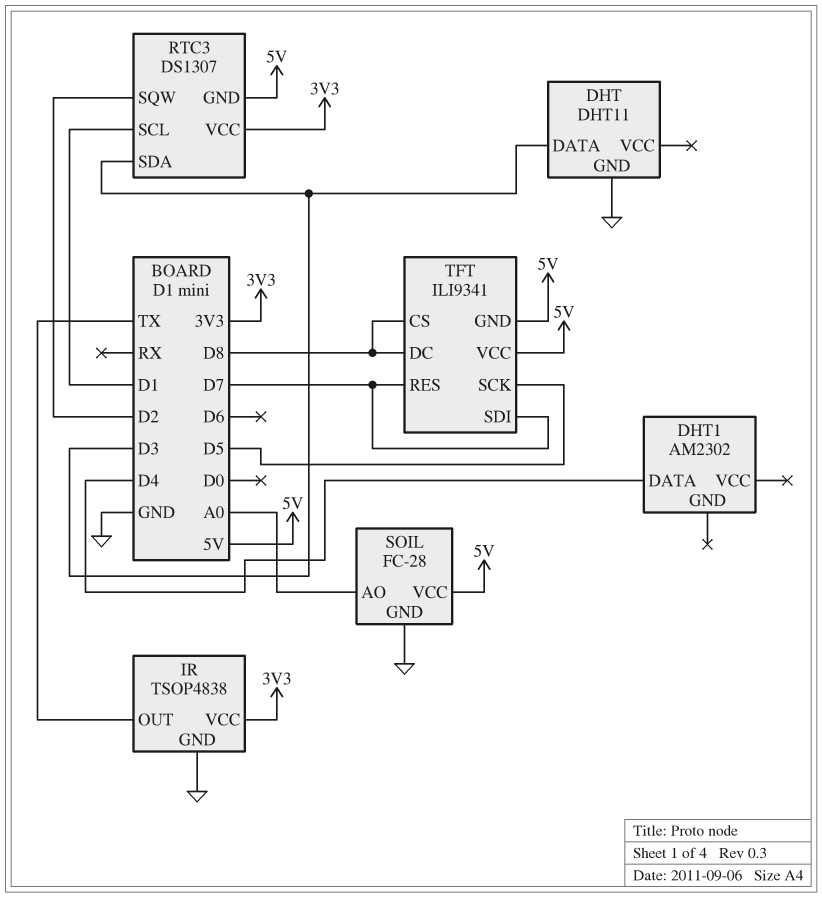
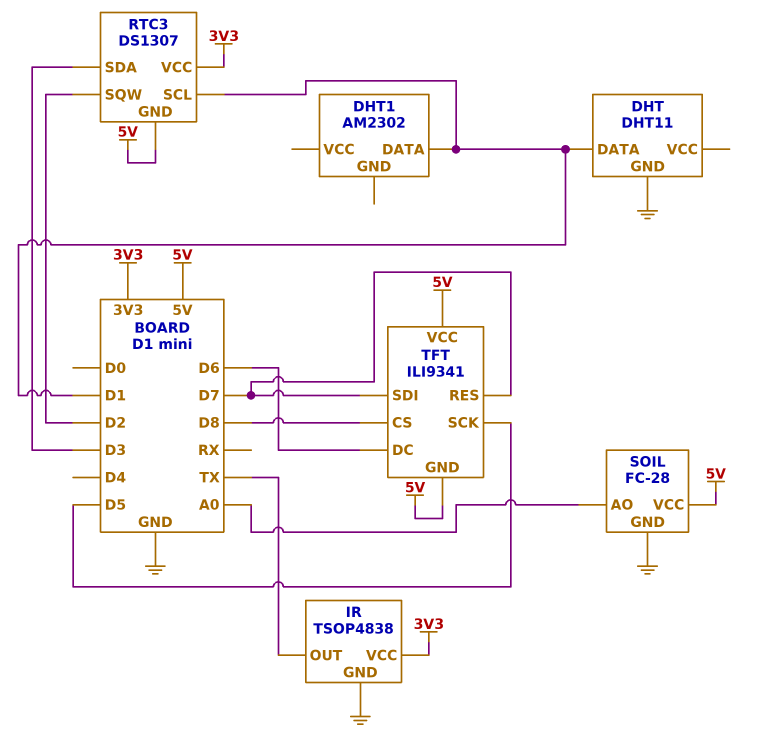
DHT pin DATA: D3 -> D1
DHT1 pin DATA: D4 -> D1
TFT pin DC: D8 -> D6

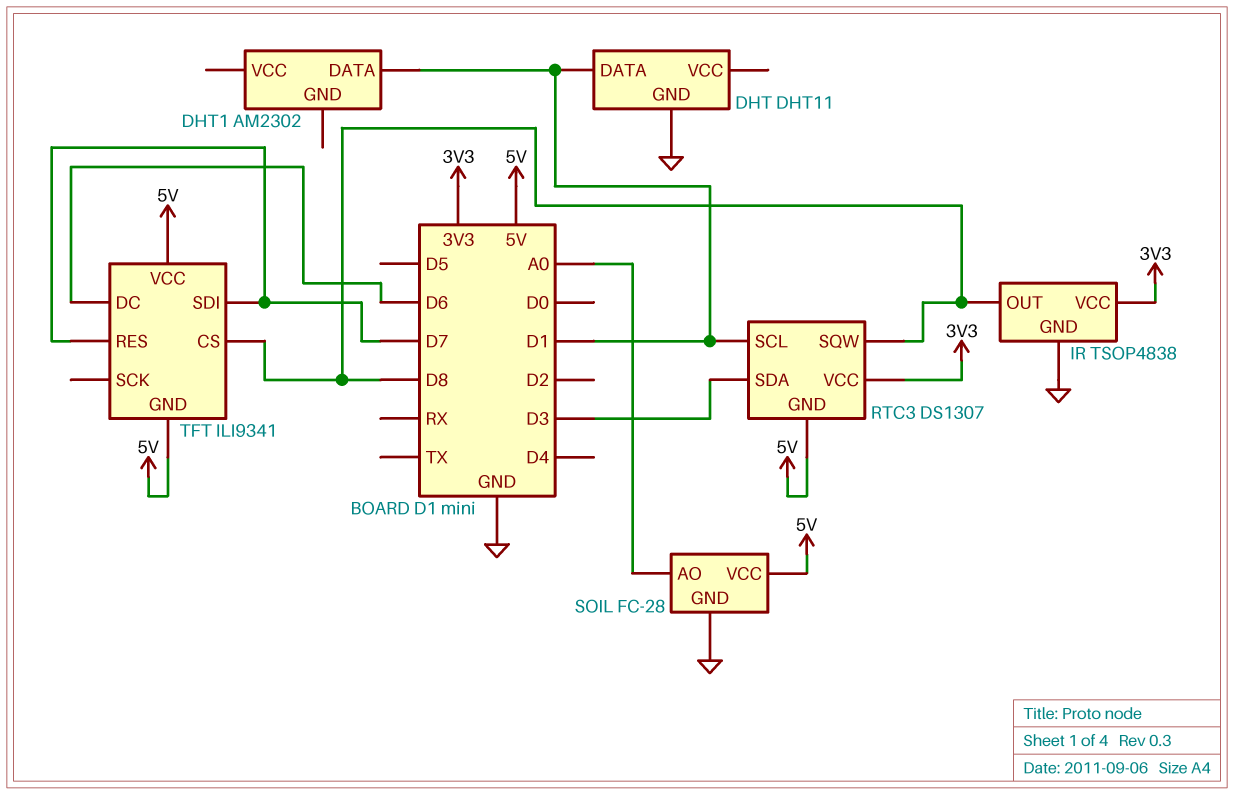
IR pin OUT: TX -> D8
RTC3 pin SQW: D2 -> D8
TFT pin SCK: D5 -> none

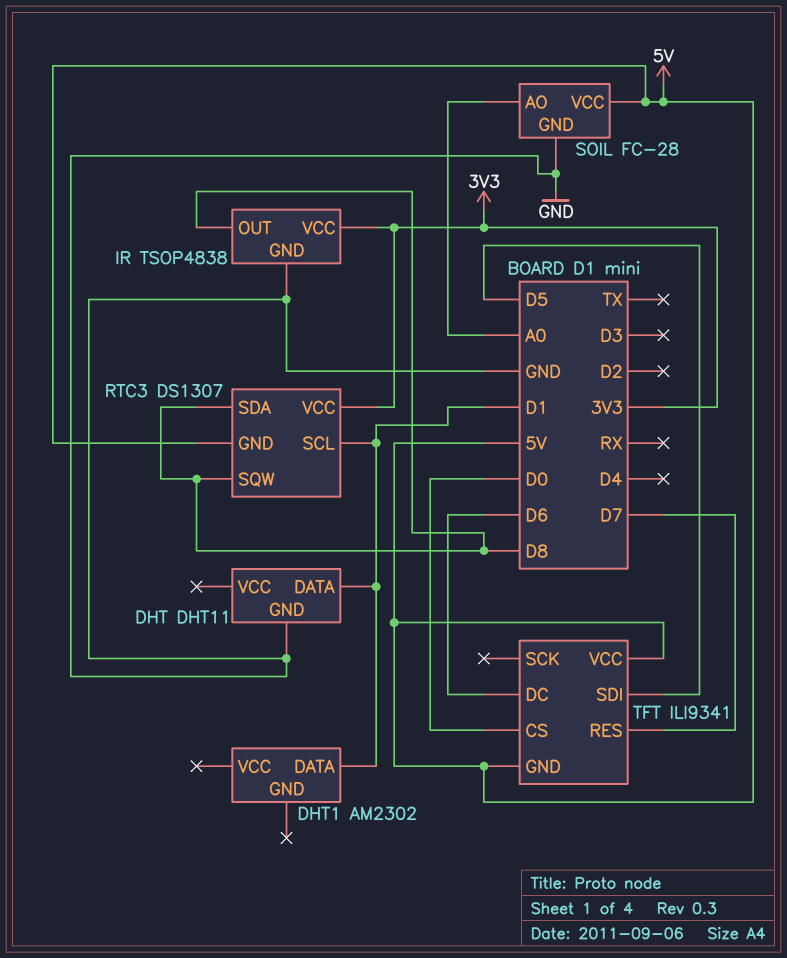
RTC3 pin SDA: D3 -> D8
TFT pin CS: D8 -> D0
TFT pin SDI: D7 -> D5

